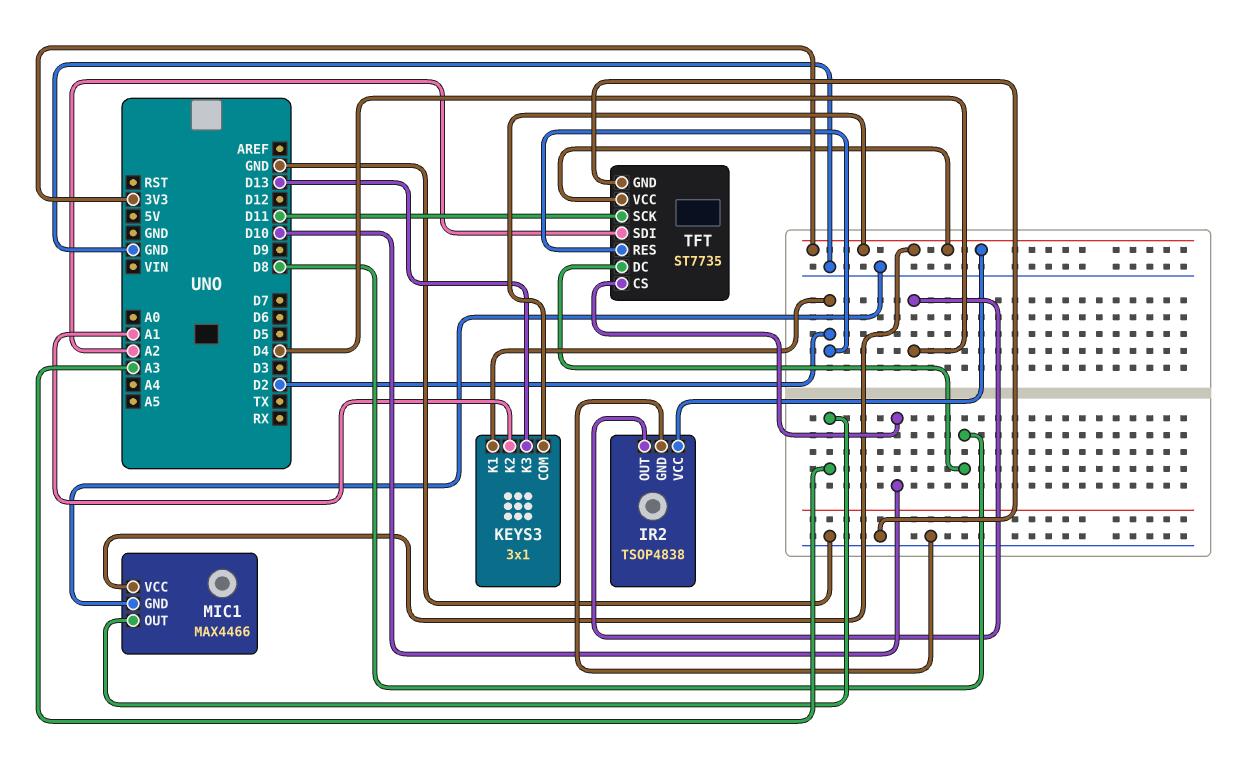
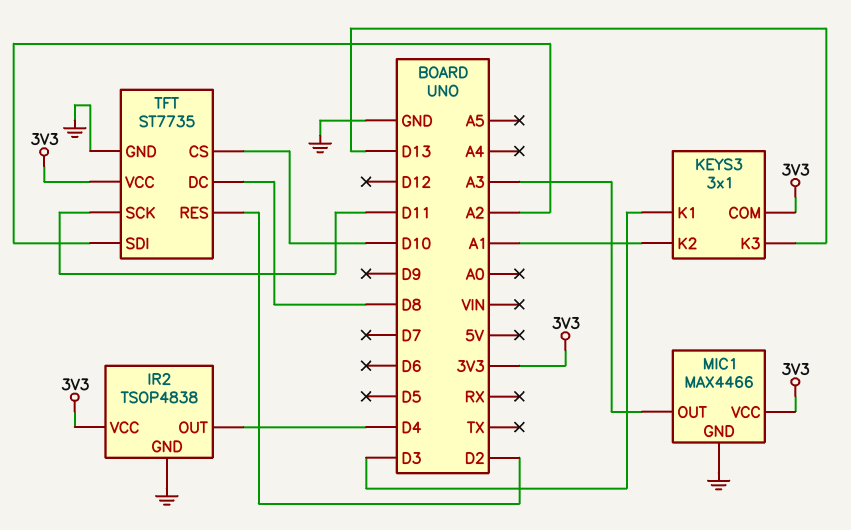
KEYS3 pin K1: D2 -> D3

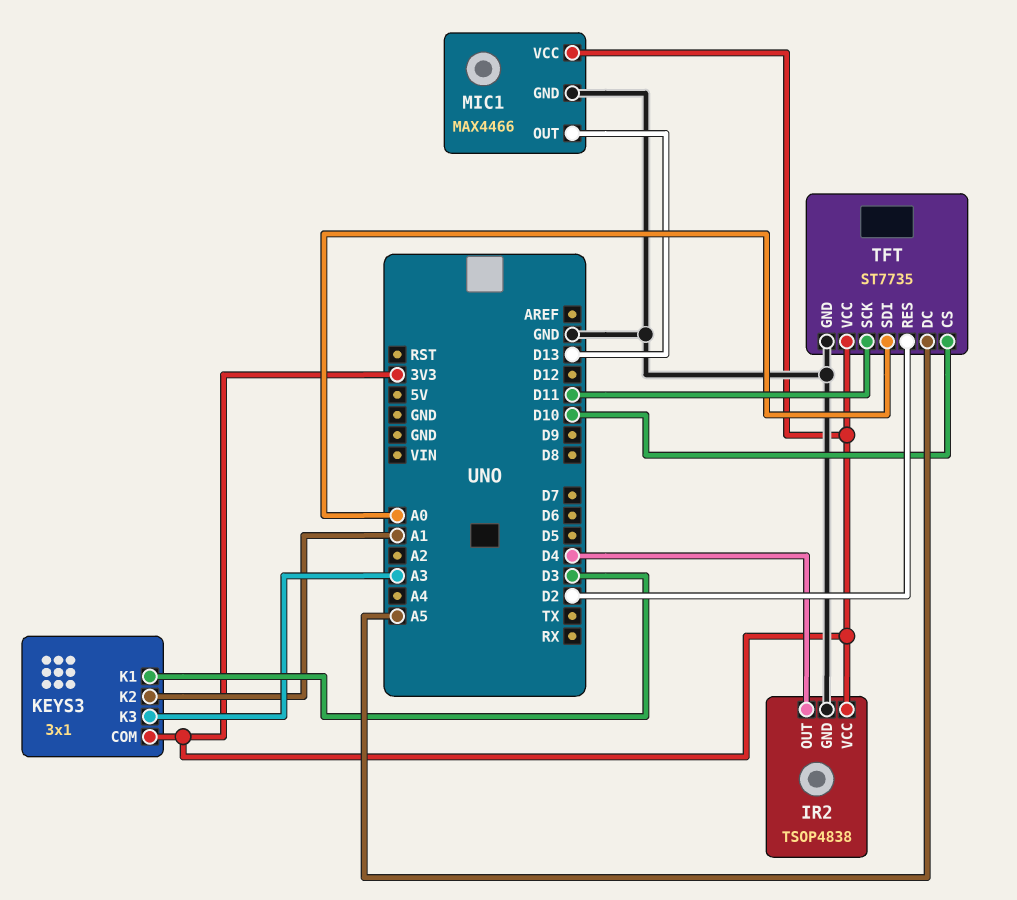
KEYS3 pin K3: D13 -> A3
MIC1 pin OUT: A3 -> D13
TFT pin DC: D8 -> A5
TFT pin SDI: A2 -> A0

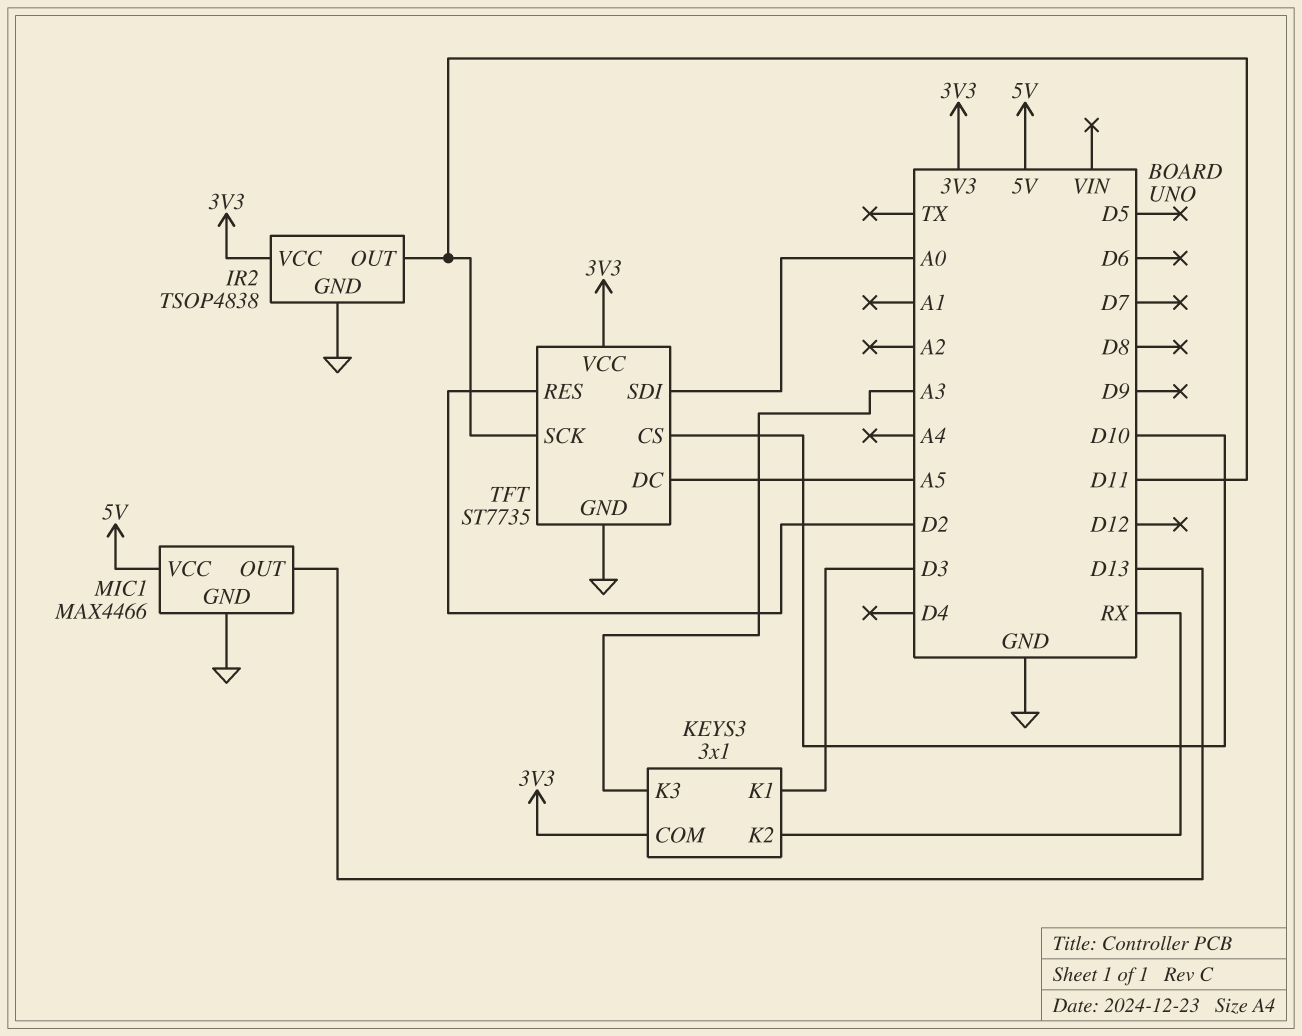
IR2 pin OUT: D4 -> D11
KEYS3 pin K2: A1 -> RX
MIC1 pin VCC: 3V3 -> 5V

